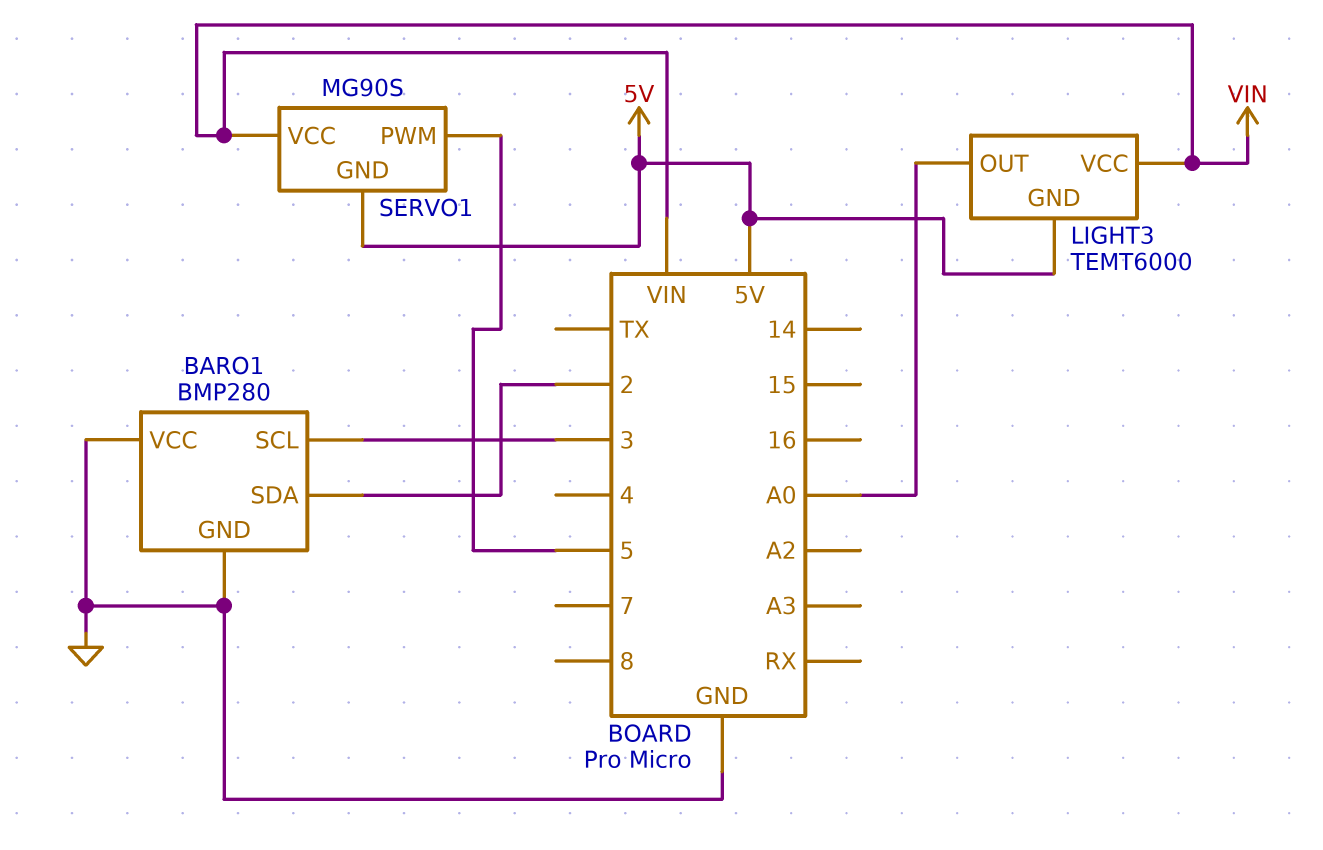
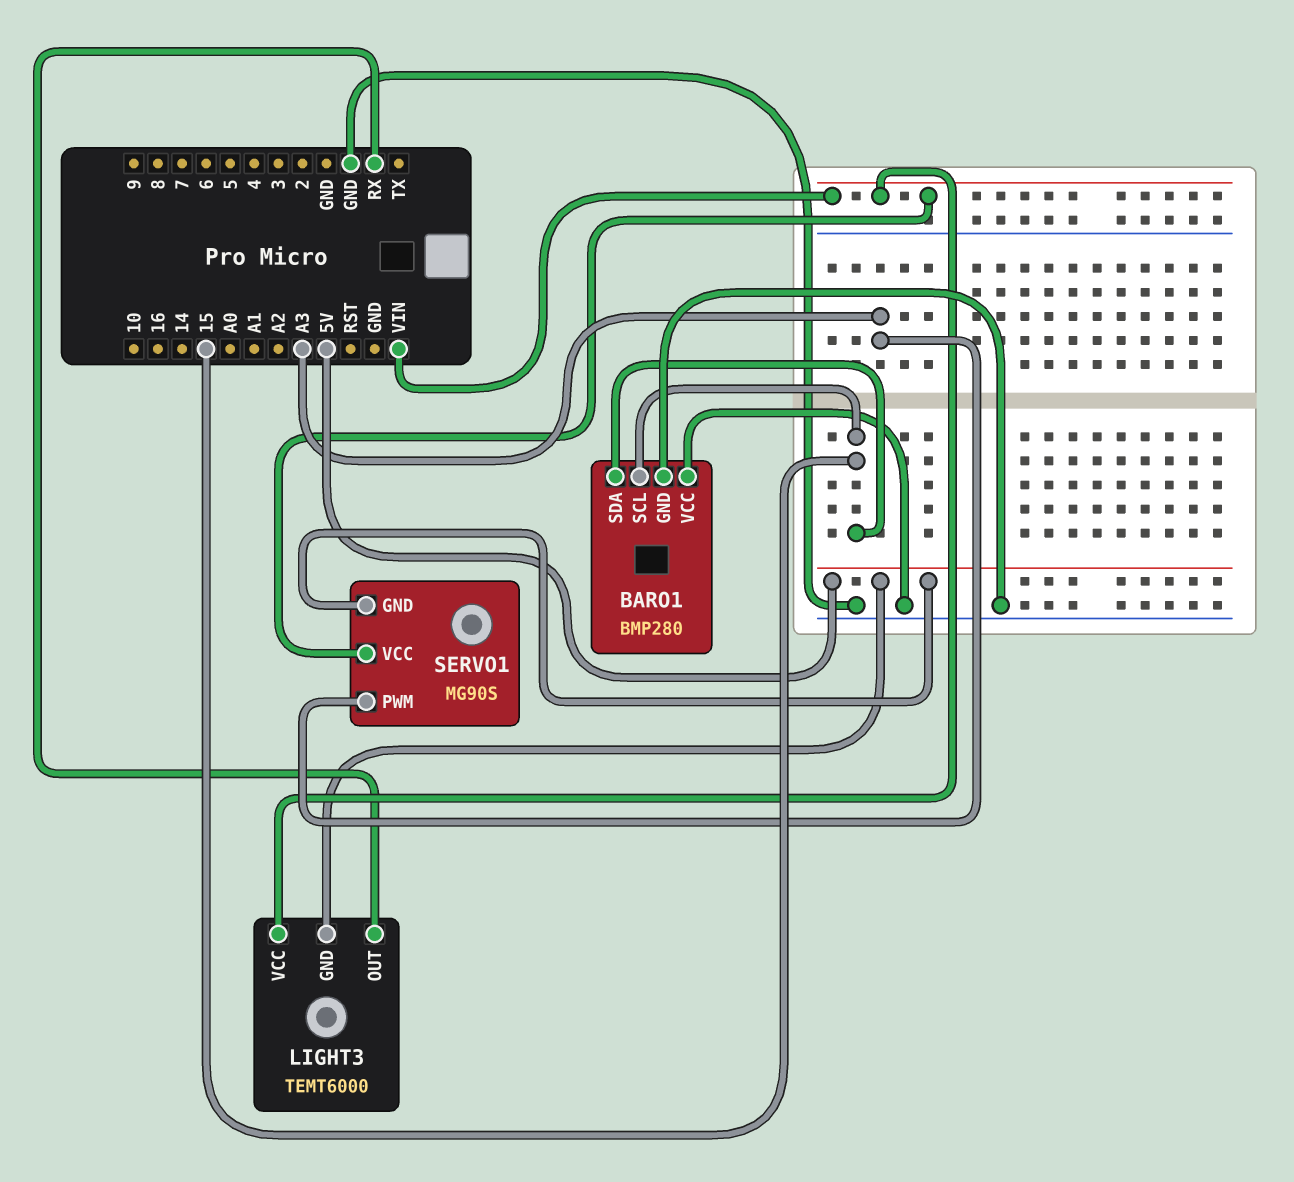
BARO1 pin SCL: 3 -> 15
BARO1 pin SDA: 2 -> 15
LIGHT3 pin OUT: A0 -> RX
SERVO1 pin PWM: 5 -> A3

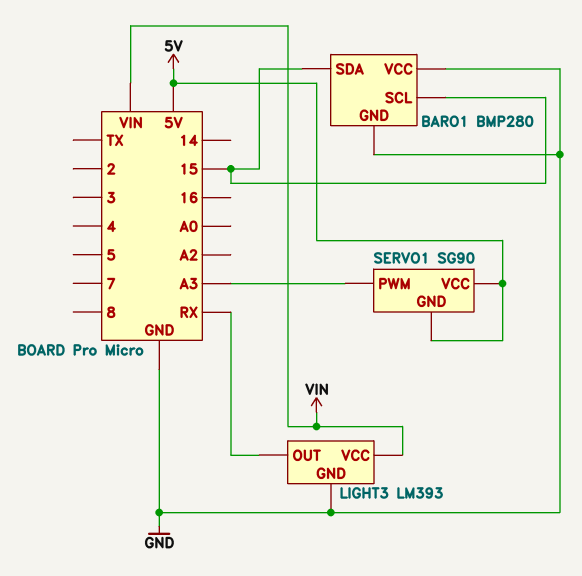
LIGHT3: TEMT6000 -> LM393
LIGHT3 pin GND: 5V -> GND
SERVO1: MG90S -> SG90
SERVO1 pin VCC: VIN -> 5V

